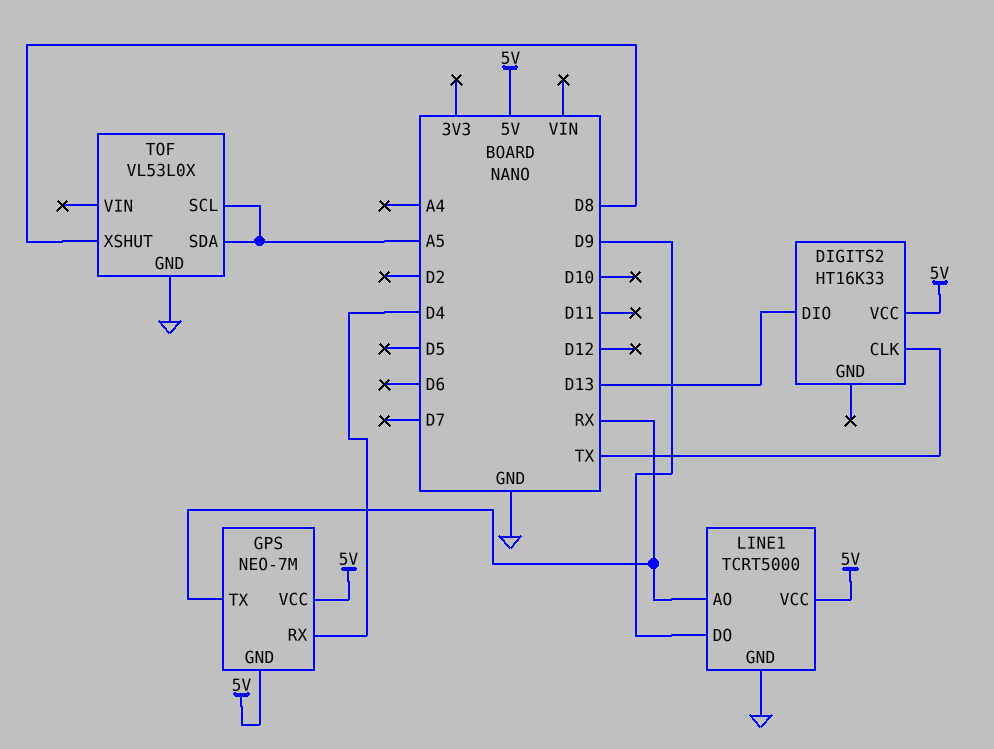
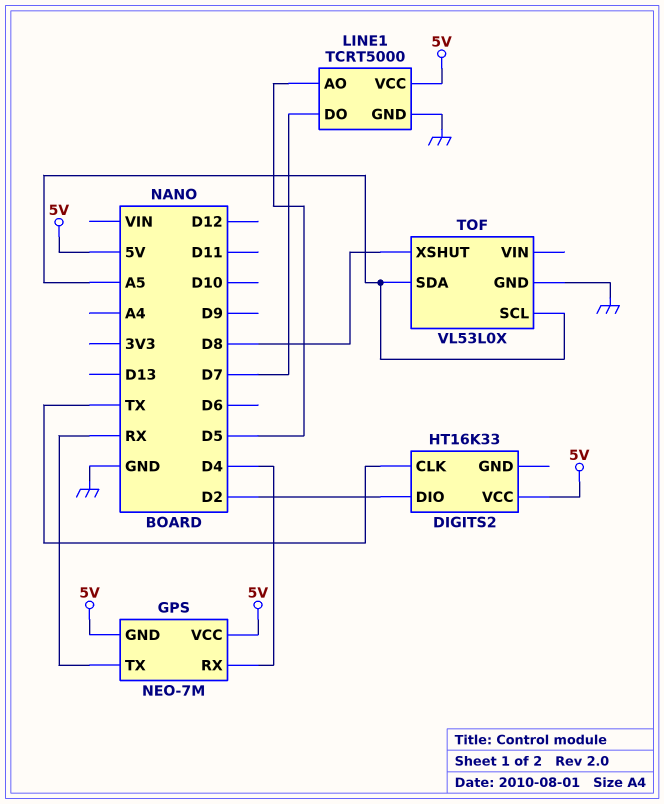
DIGITS2 pin DIO: D13 -> D2
LINE1 pin AO: RX -> D5
LINE1 pin DO: D9 -> D7

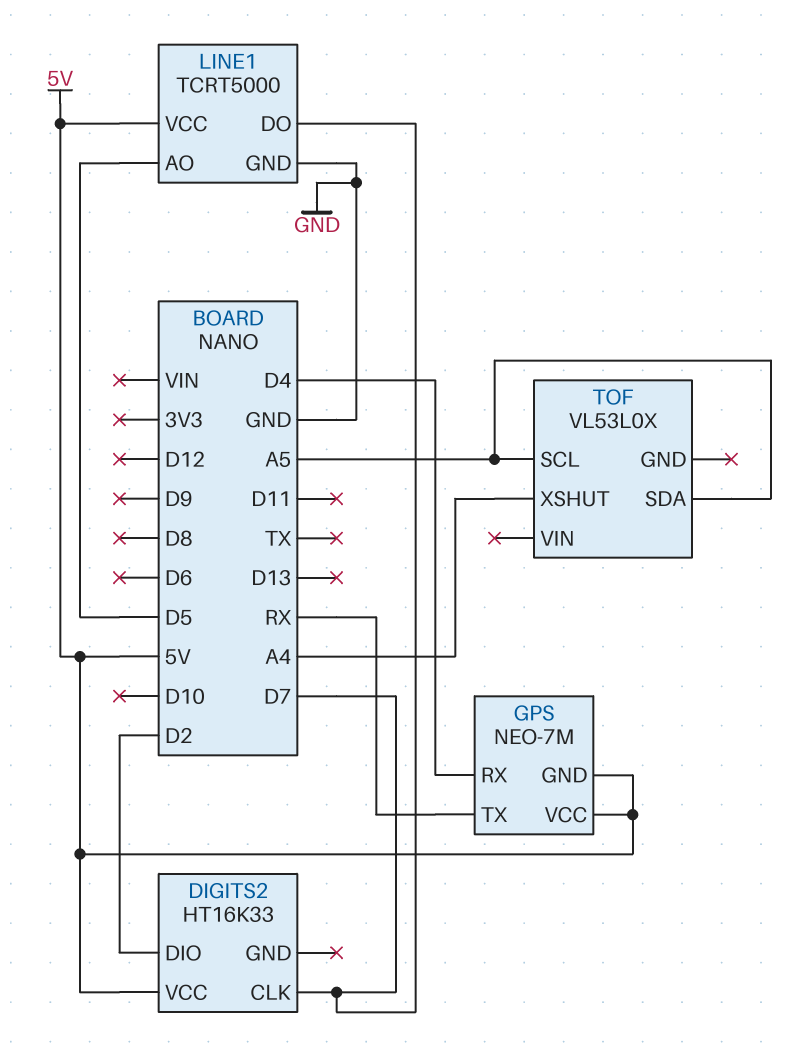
DIGITS2 pin CLK: TX -> D7
TOF pin GND: GND -> none
TOF pin XSHUT: D8 -> A4

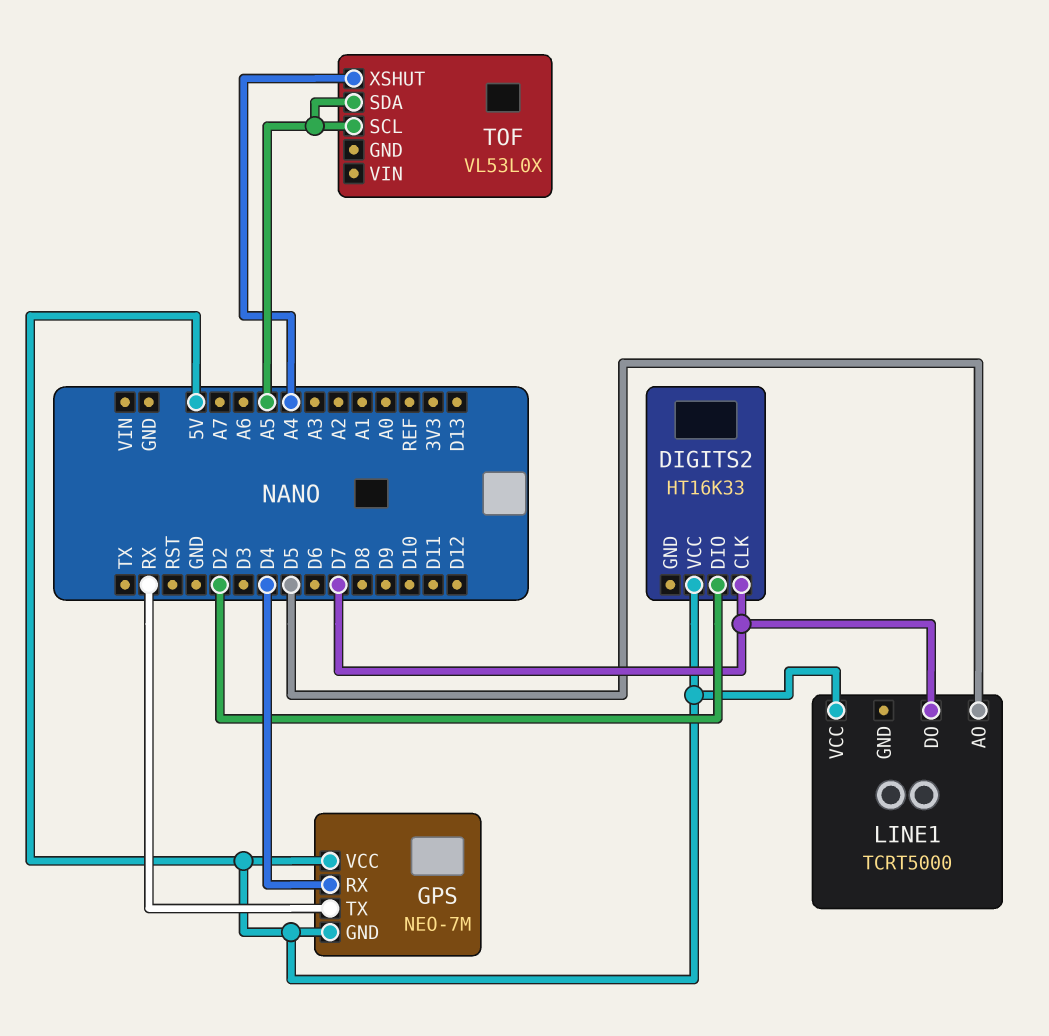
LINE1 pin GND: GND -> none

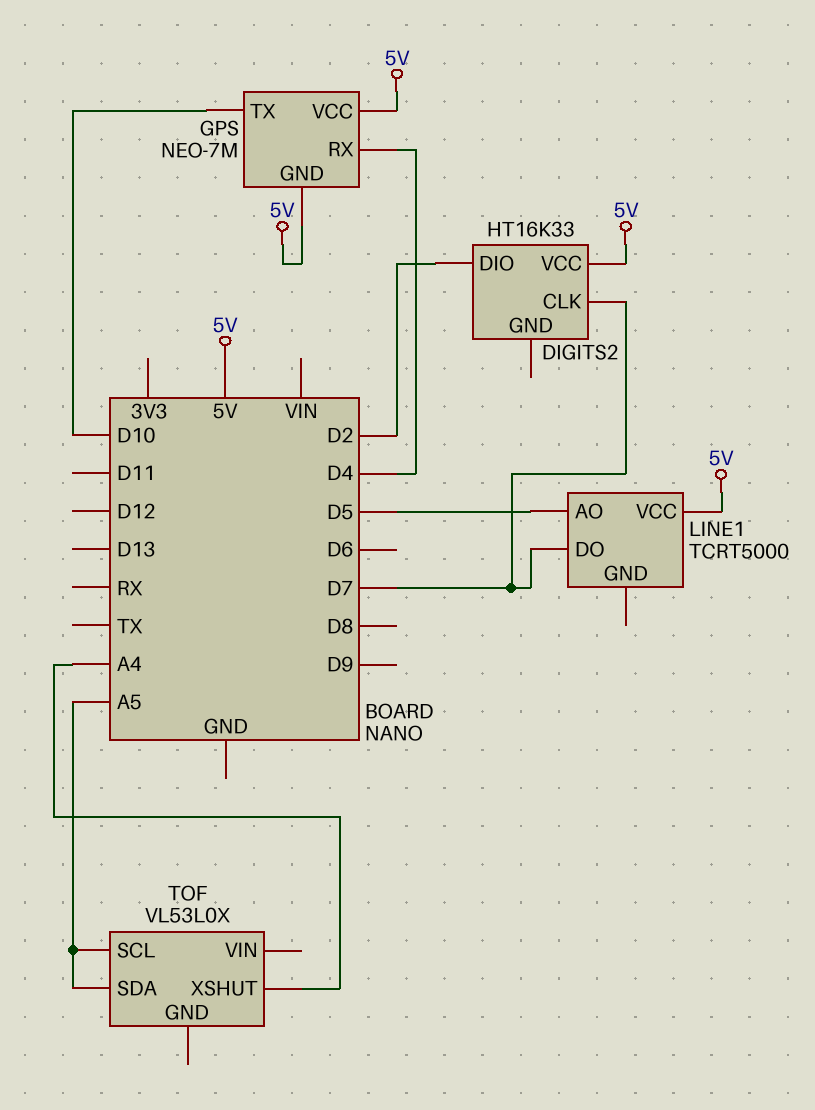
GPS pin TX: RX -> D10

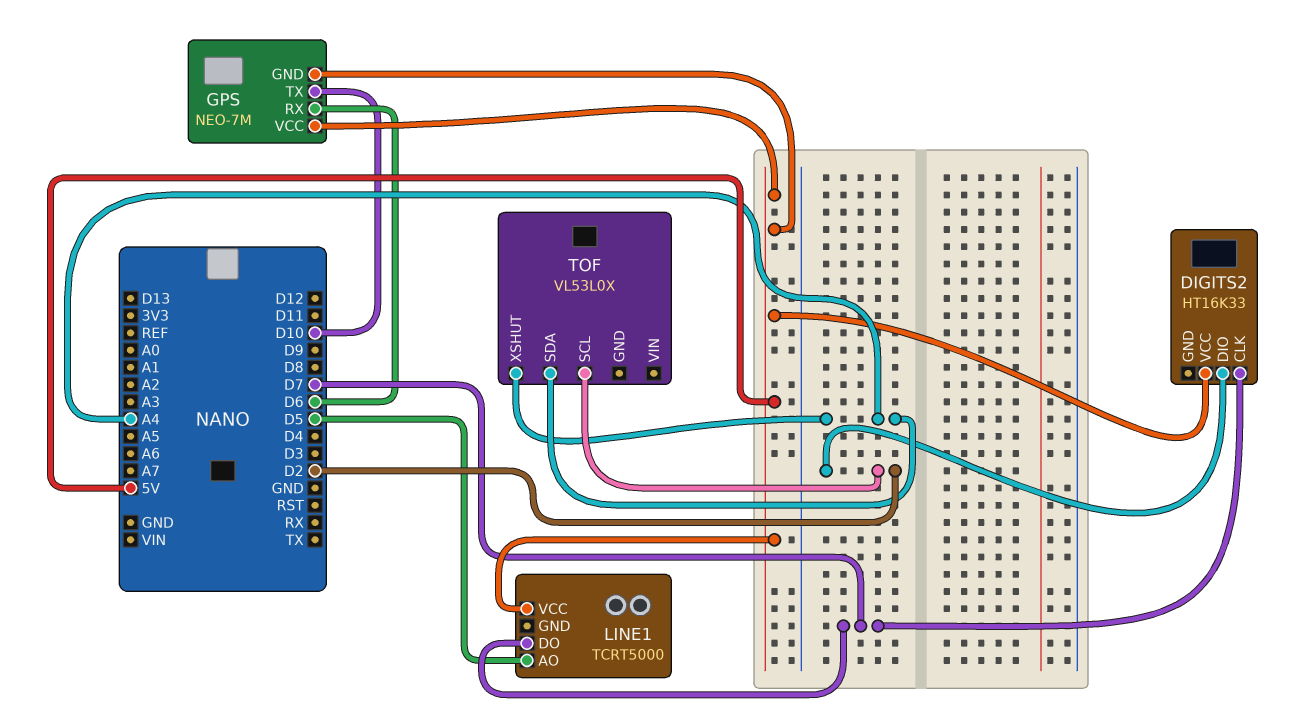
GPS pin RX: D4 -> D6
TOF pin SCL: A5 -> D2
TOF pin SDA: A5 -> A4

